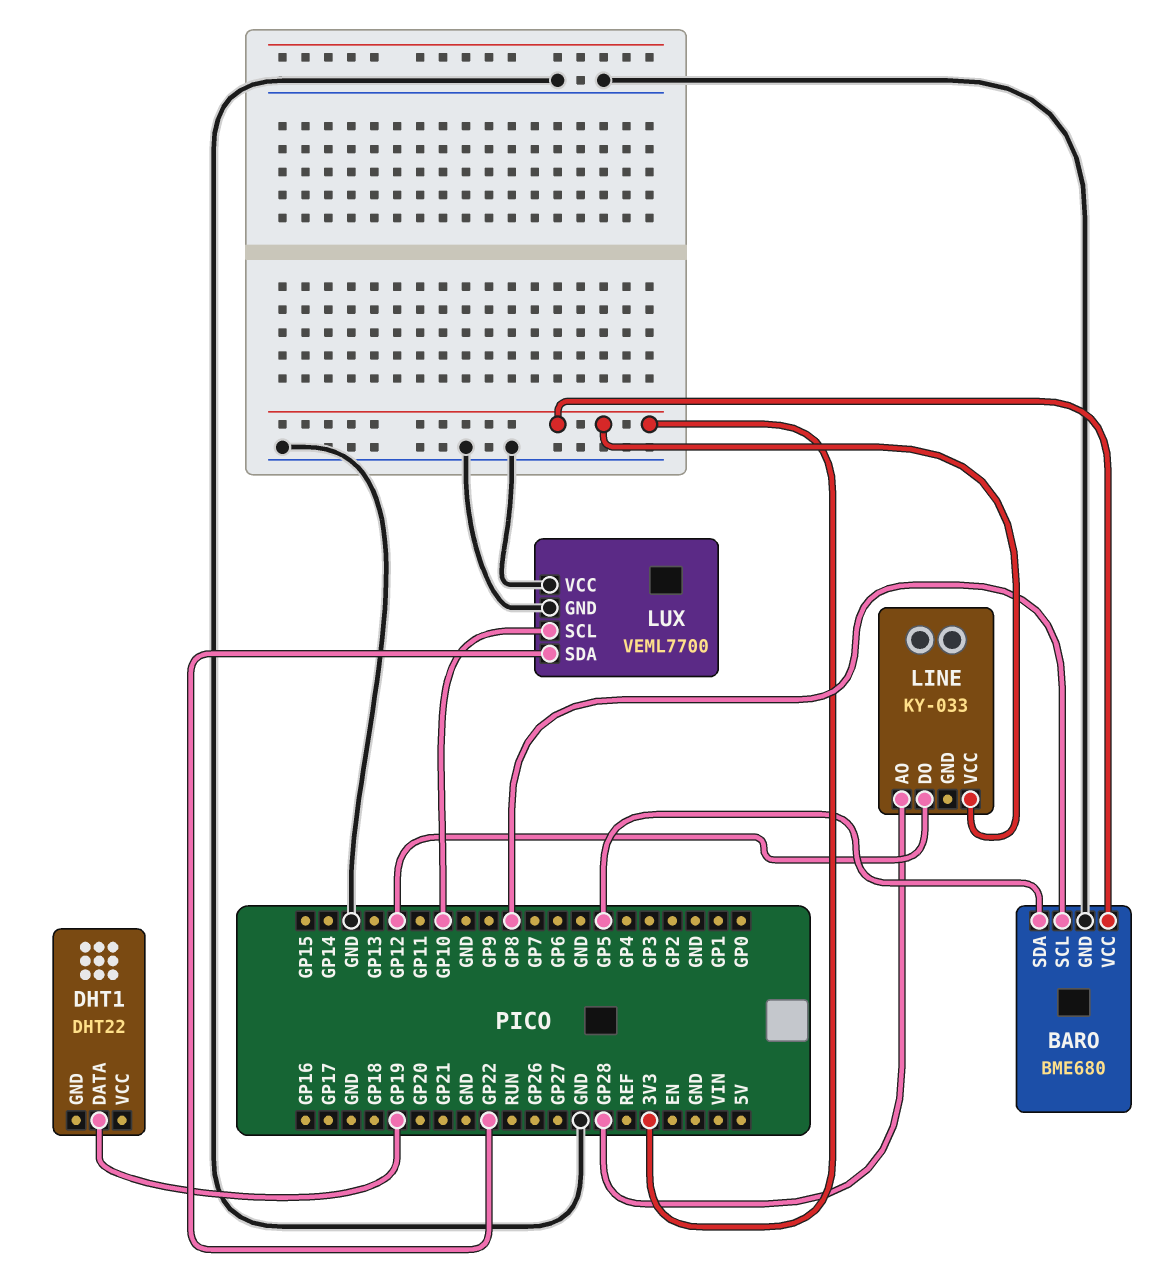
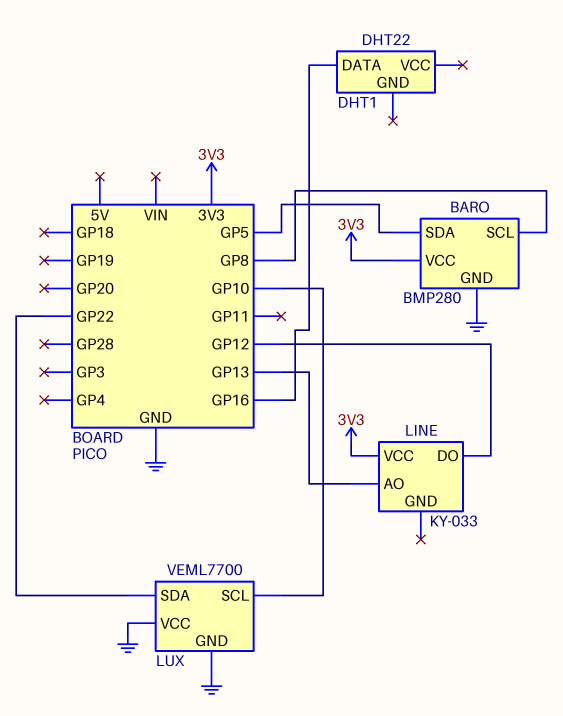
BARO: BME680 -> BMP280
DHT1 pin DATA: GP19 -> GP16
LINE pin AO: GP28 -> GP13

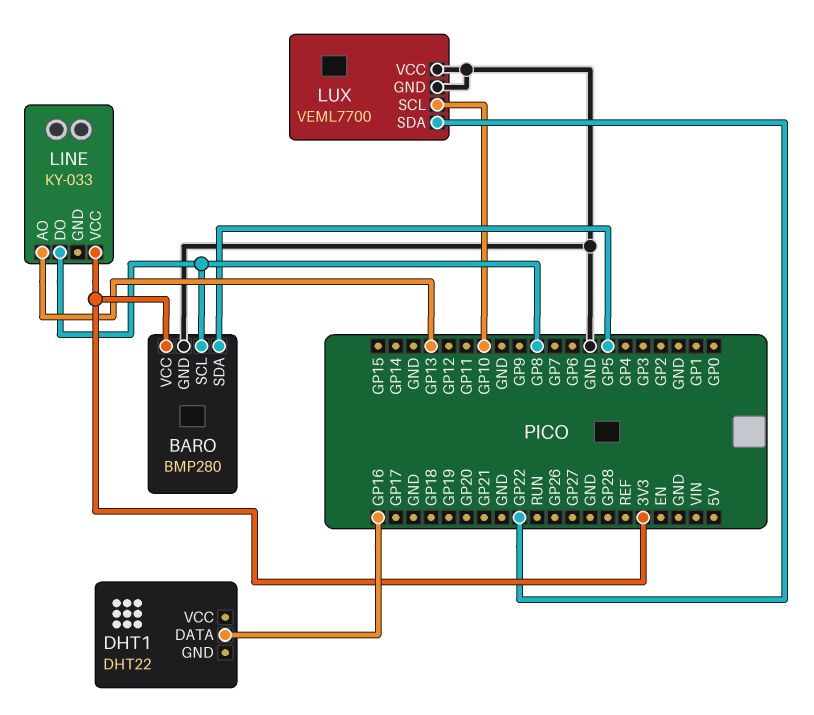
LINE pin DO: GP12 -> GP8

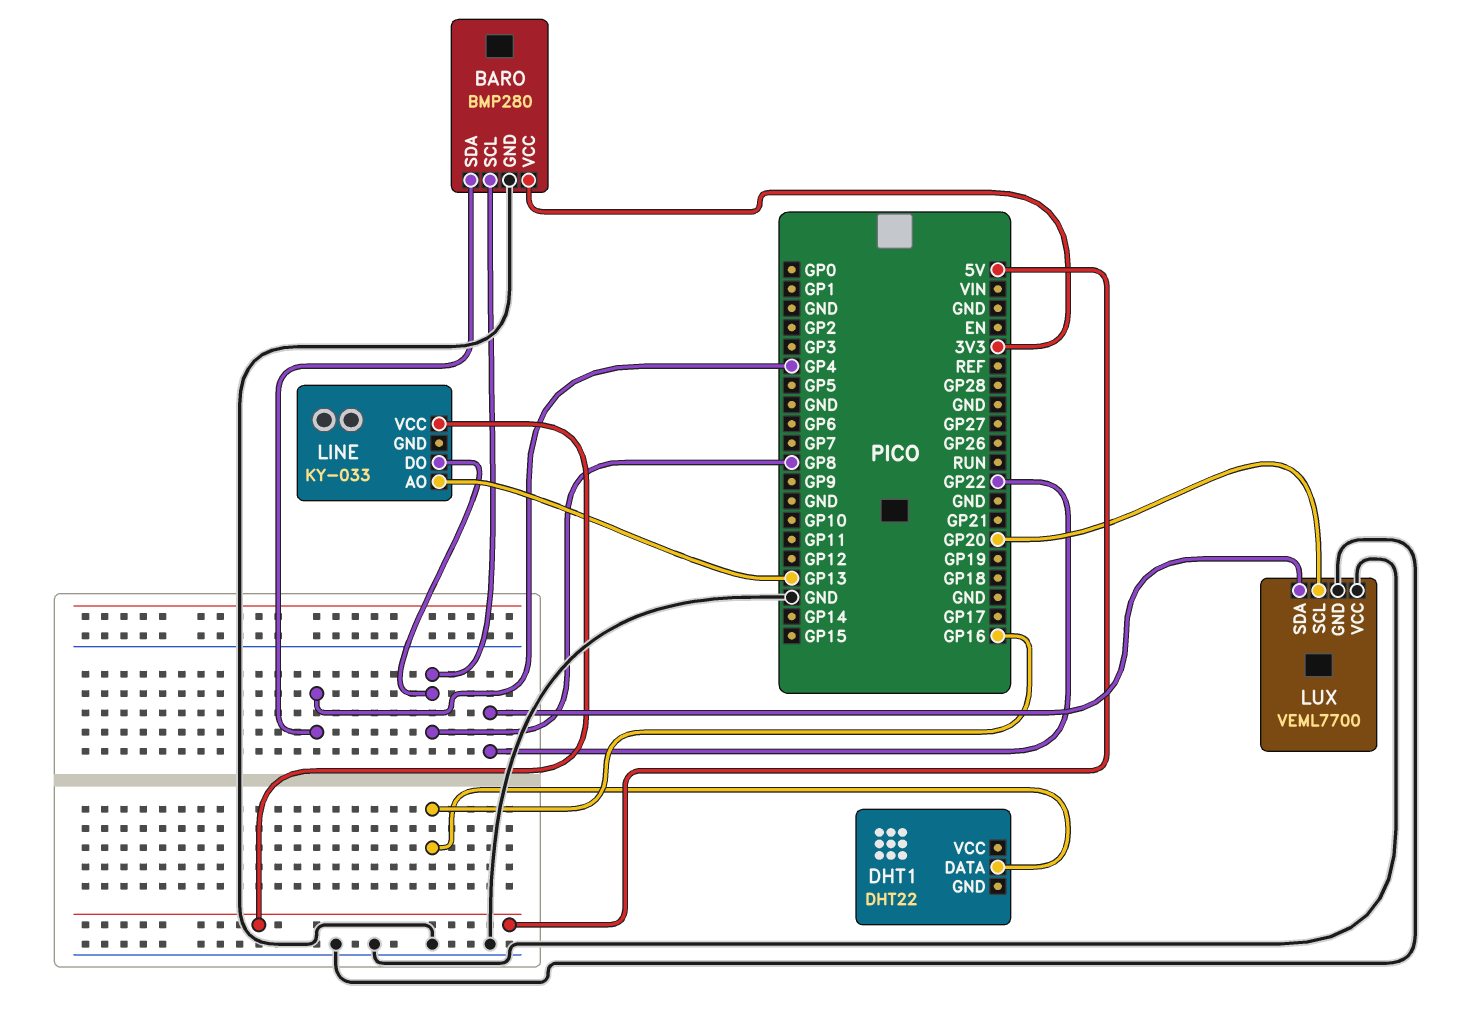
BARO pin SDA: GP5 -> GP4
LINE pin VCC: 3V3 -> 5V
LUX pin SCL: GP10 -> GP20

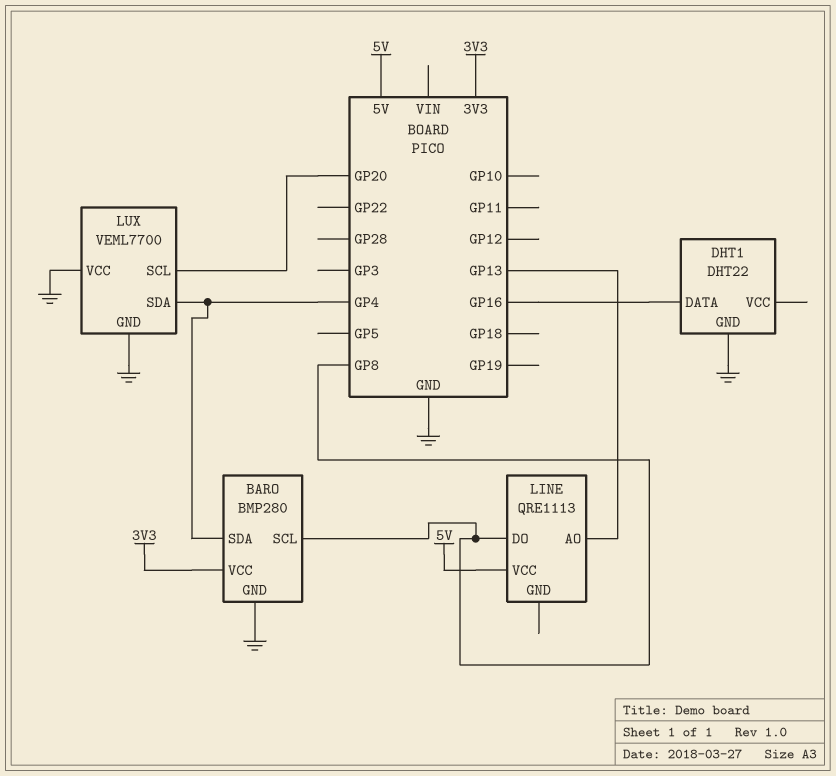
DHT1 pin GND: none -> GND
LINE: KY-033 -> QRE1113
LUX pin SDA: GP22 -> GP4

